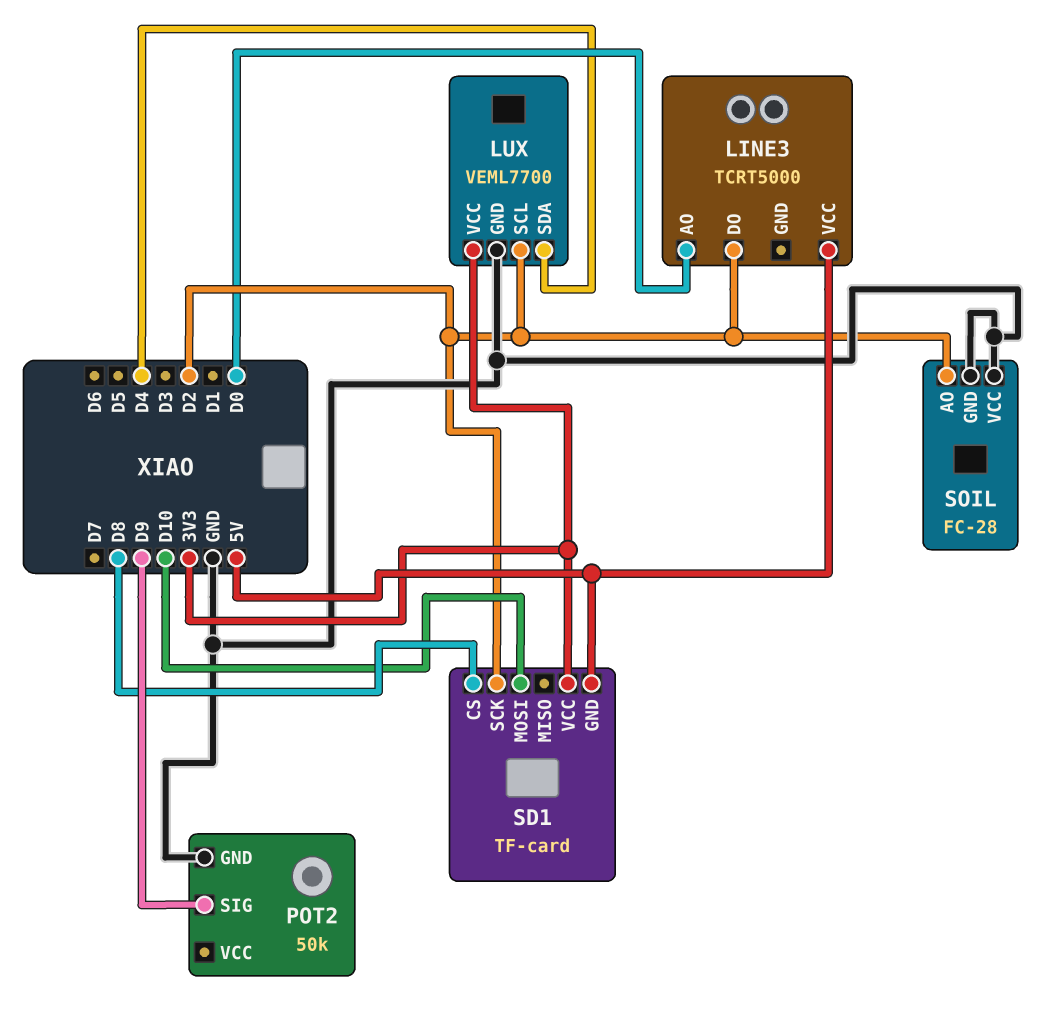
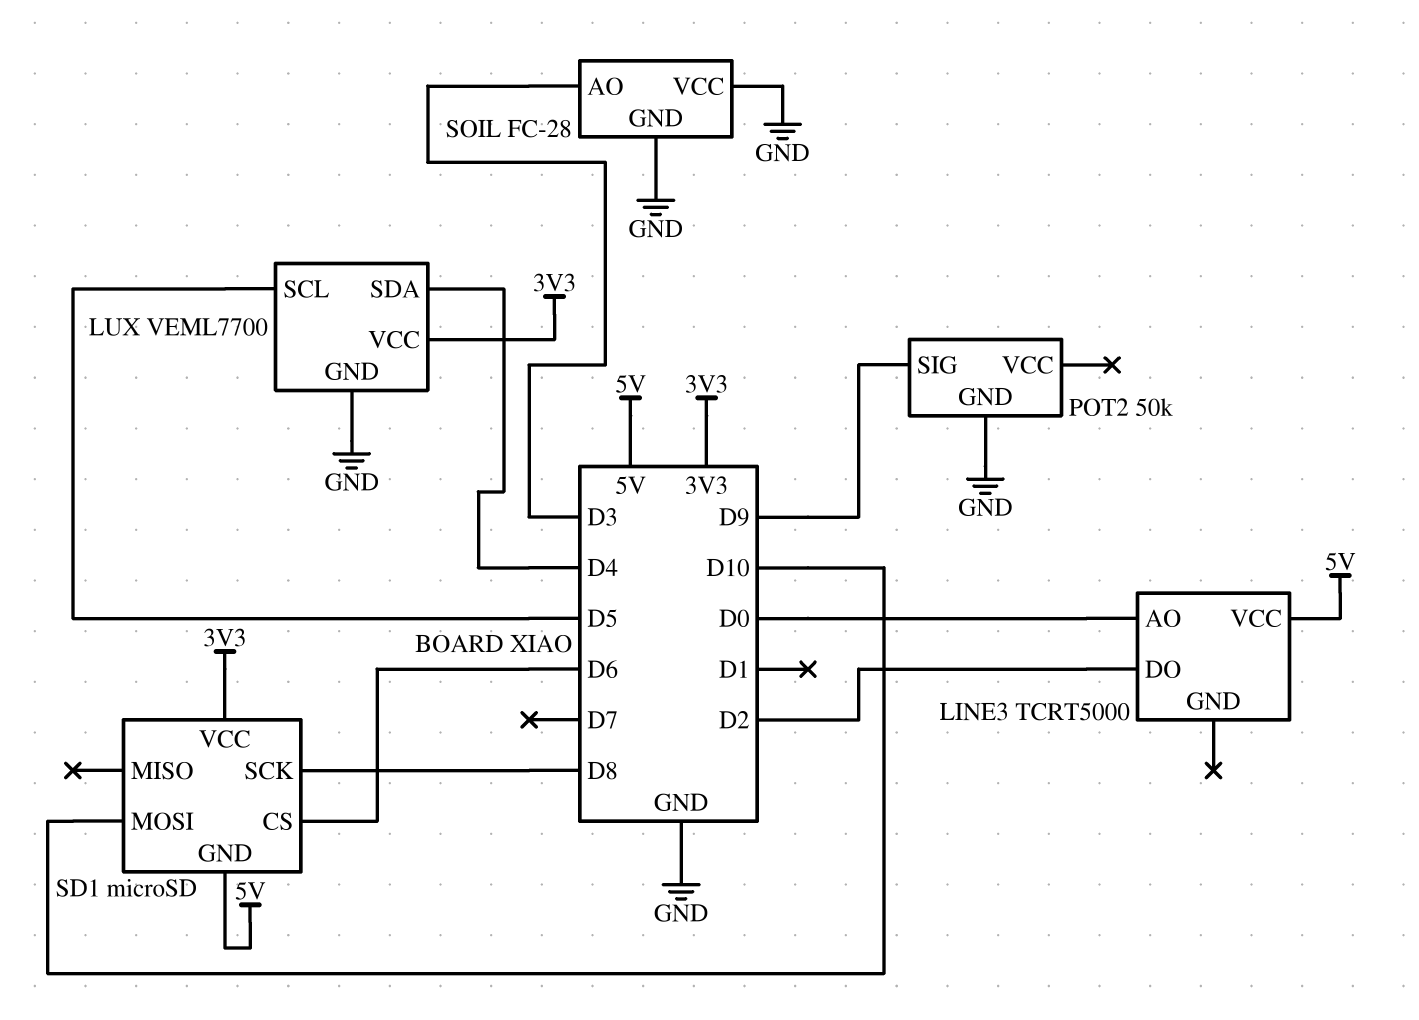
LUX pin SCL: D2 -> D5
SD1: TF-card -> microSD
SD1 pin CS: D8 -> D6
SD1 pin SCK: D2 -> D8
SOIL pin AO: D2 -> D3

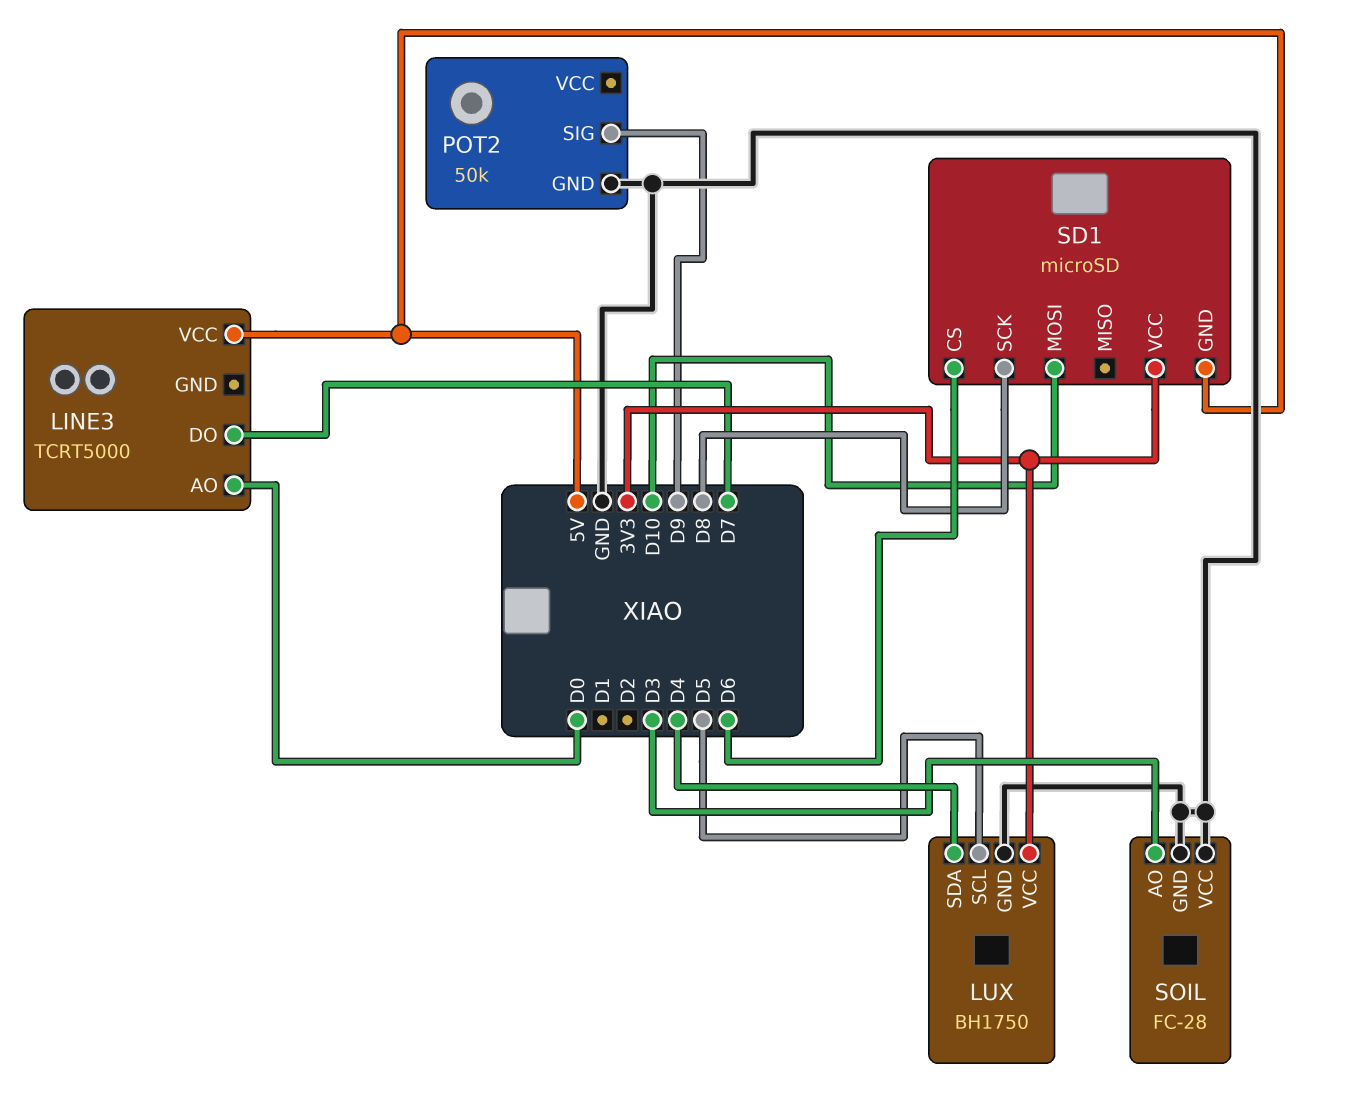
LINE3 pin DO: D2 -> D7
LUX: VEML7700 -> BH1750

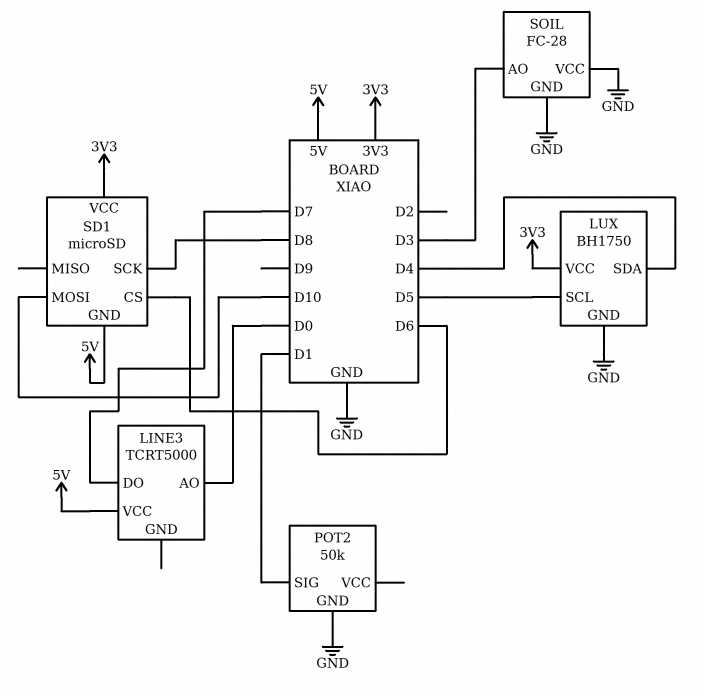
POT2 pin SIG: D9 -> D1

